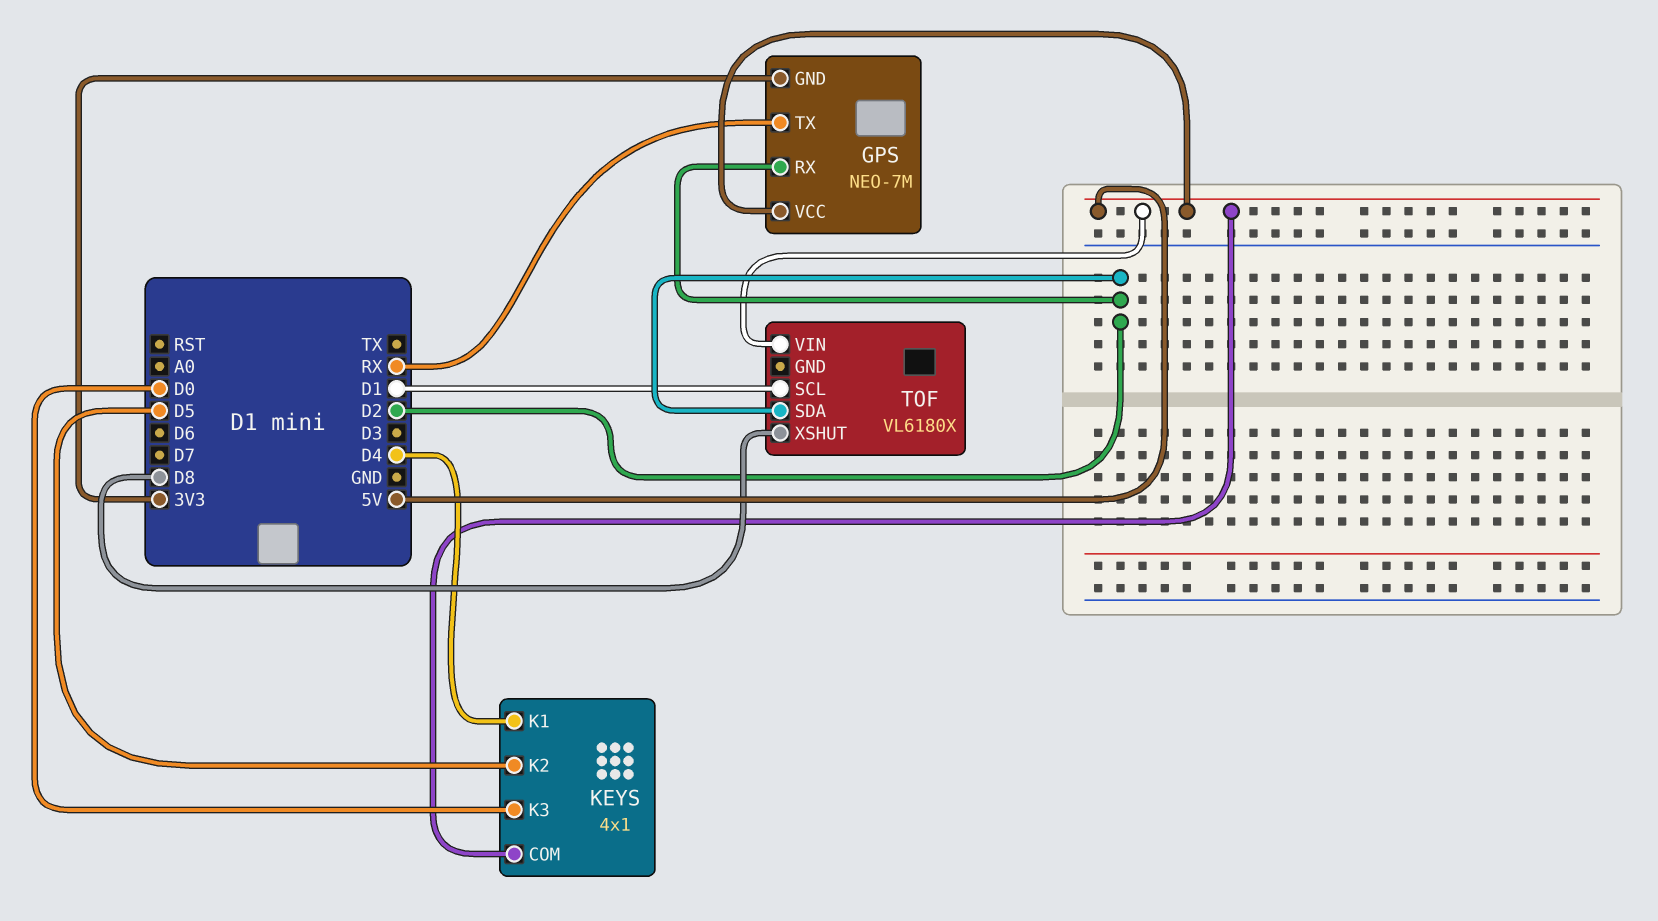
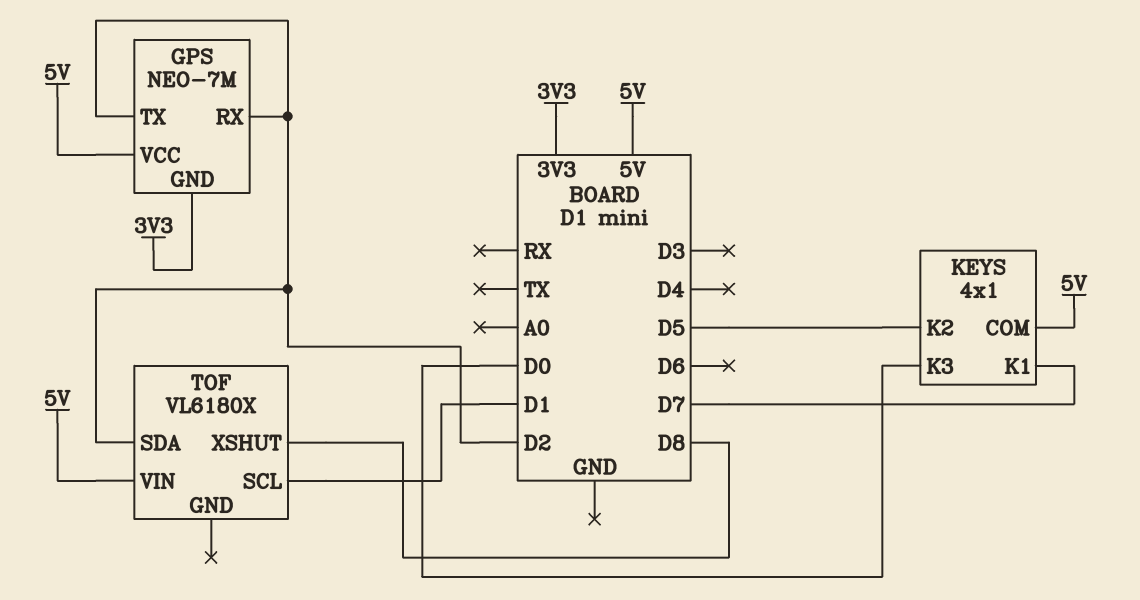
GPS pin TX: RX -> D2
KEYS pin K1: D4 -> D7

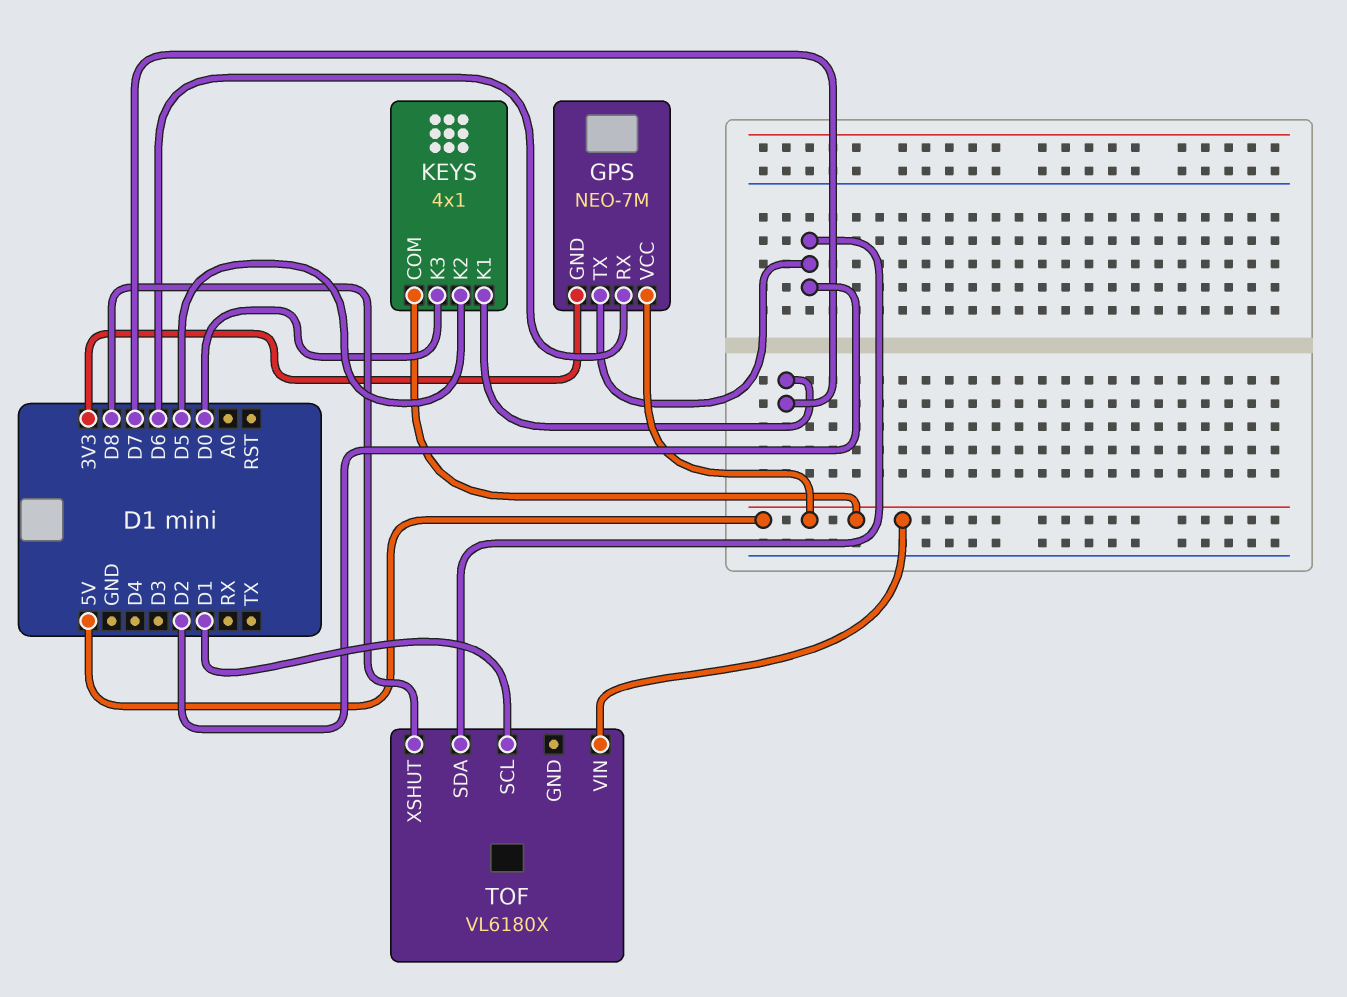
GPS pin RX: D2 -> D6

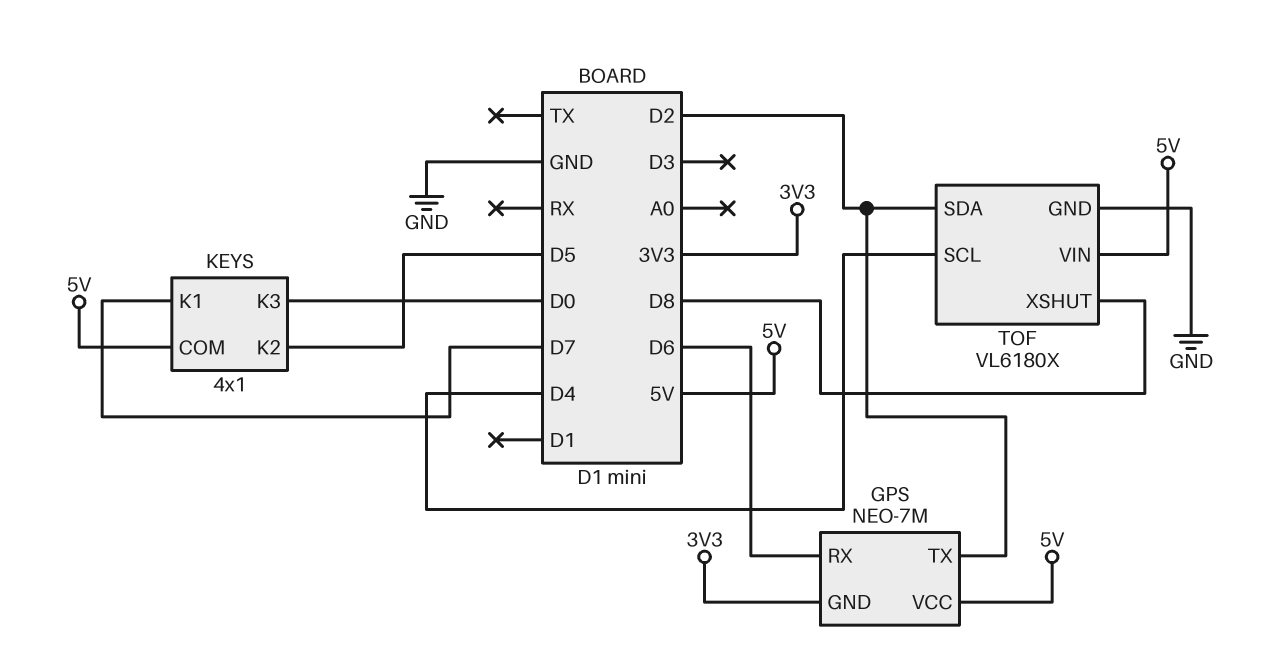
TOF pin GND: none -> GND
TOF pin SCL: D1 -> D4

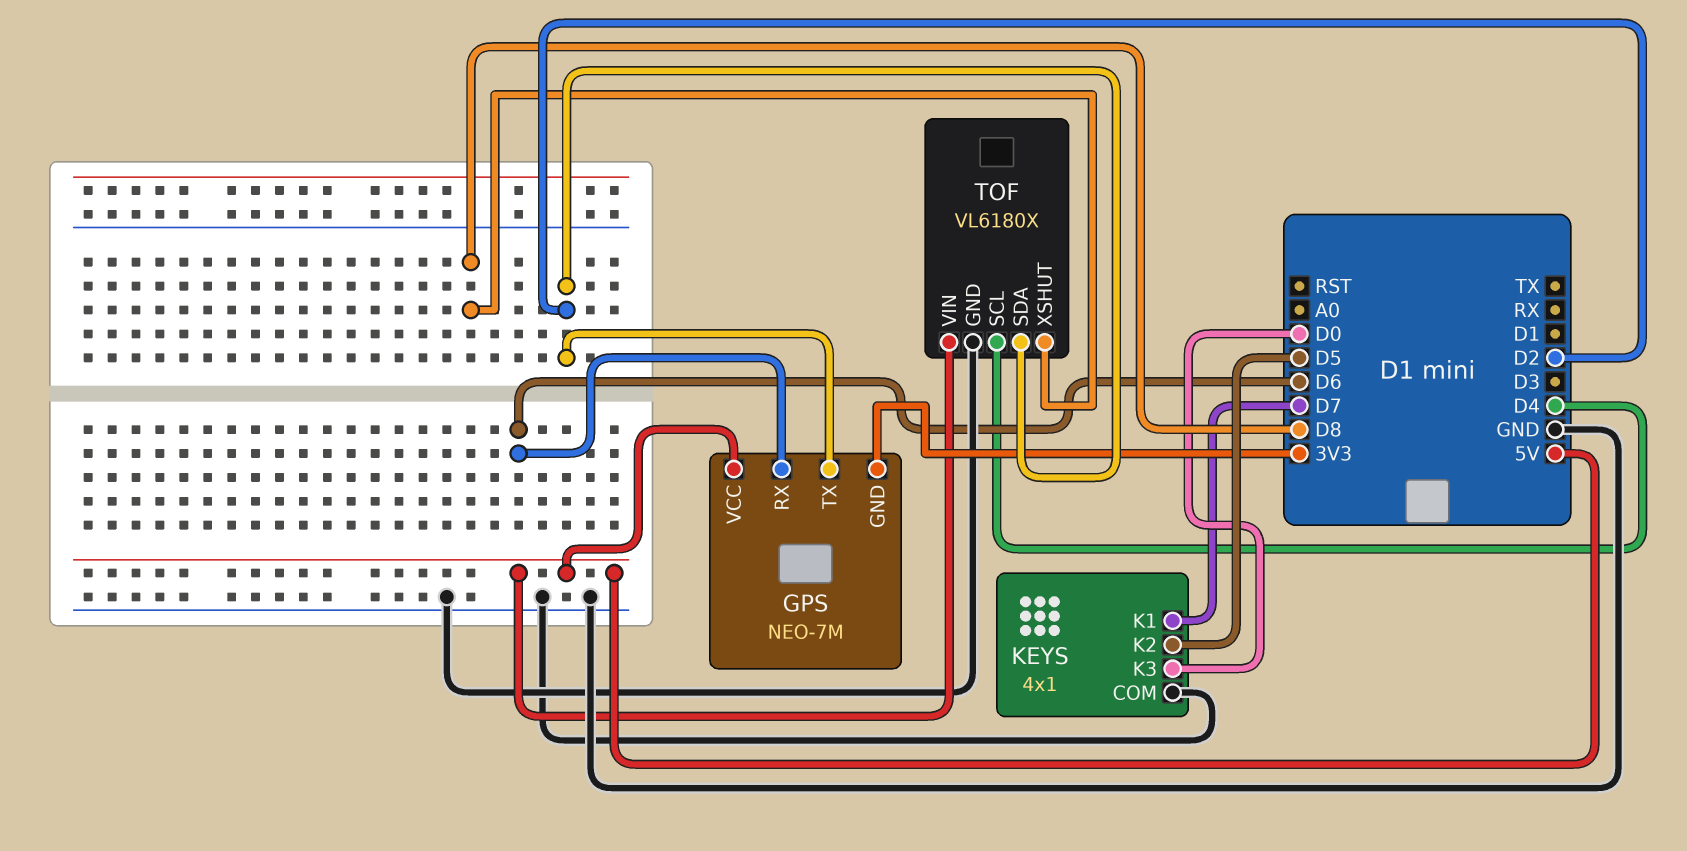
KEYS pin COM: 5V -> GND

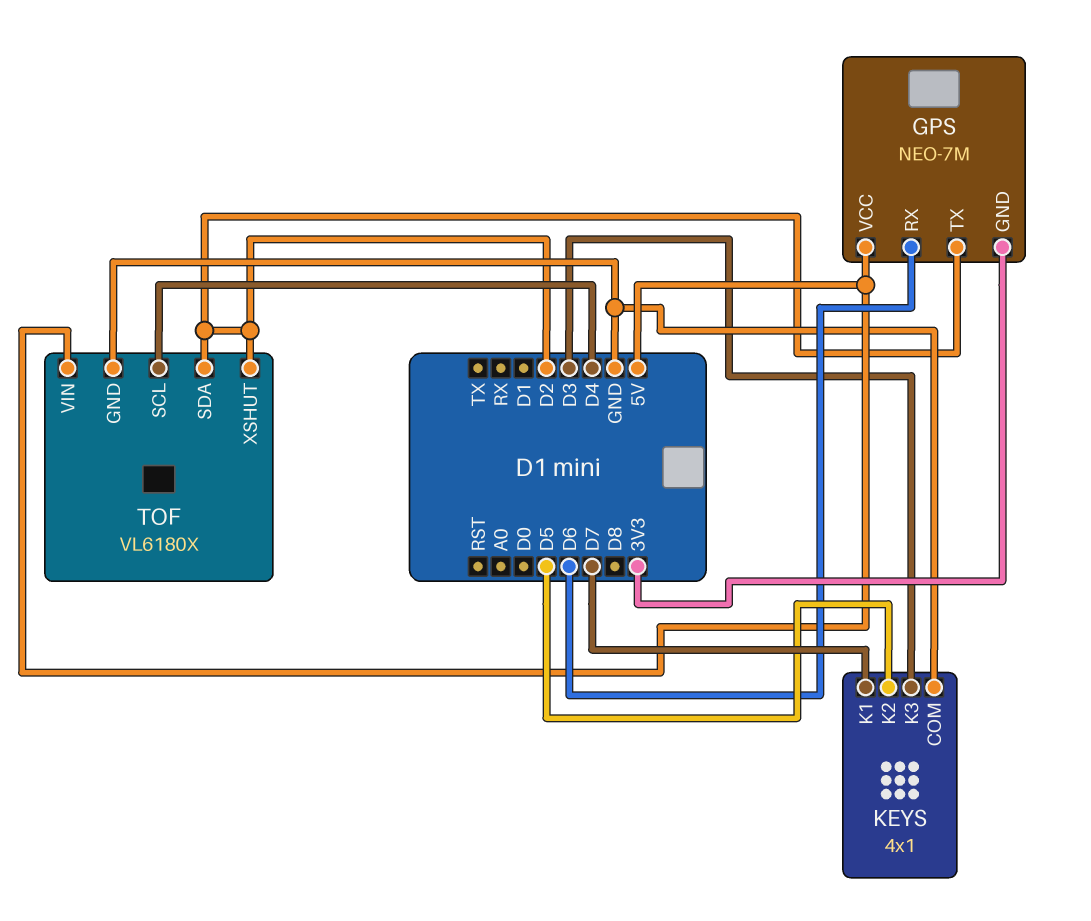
KEYS pin K3: D0 -> D3
TOF pin XSHUT: D8 -> D2

